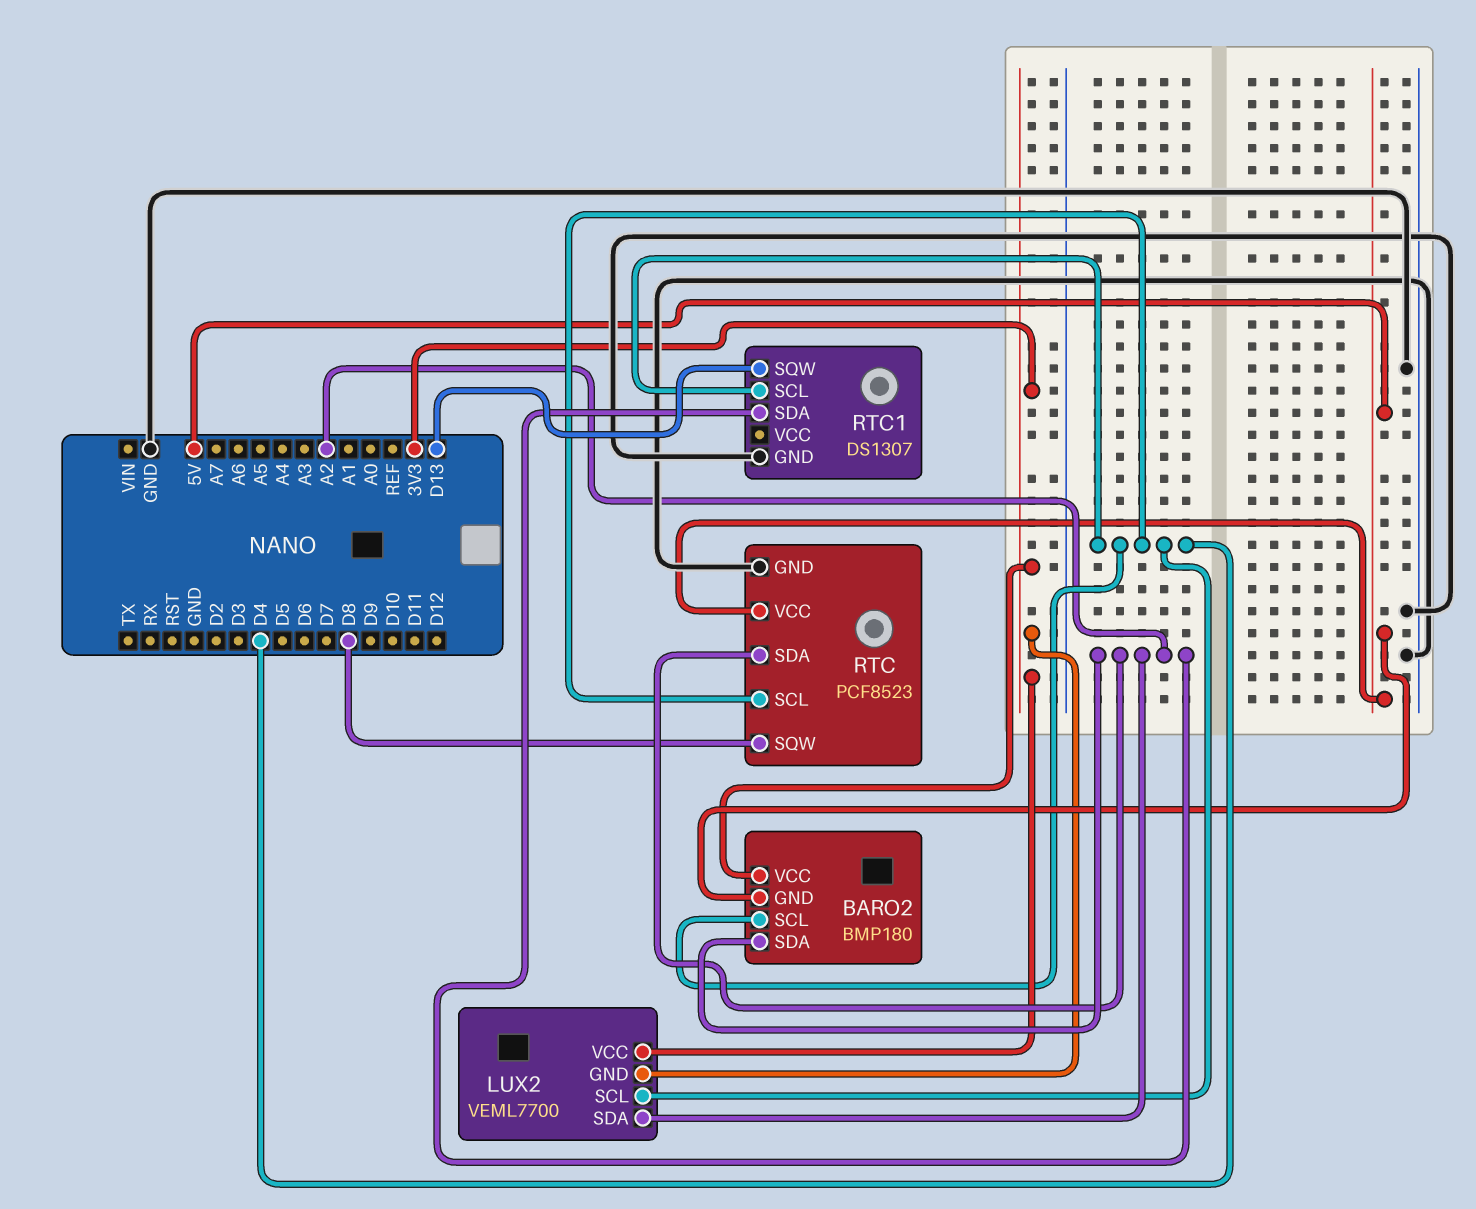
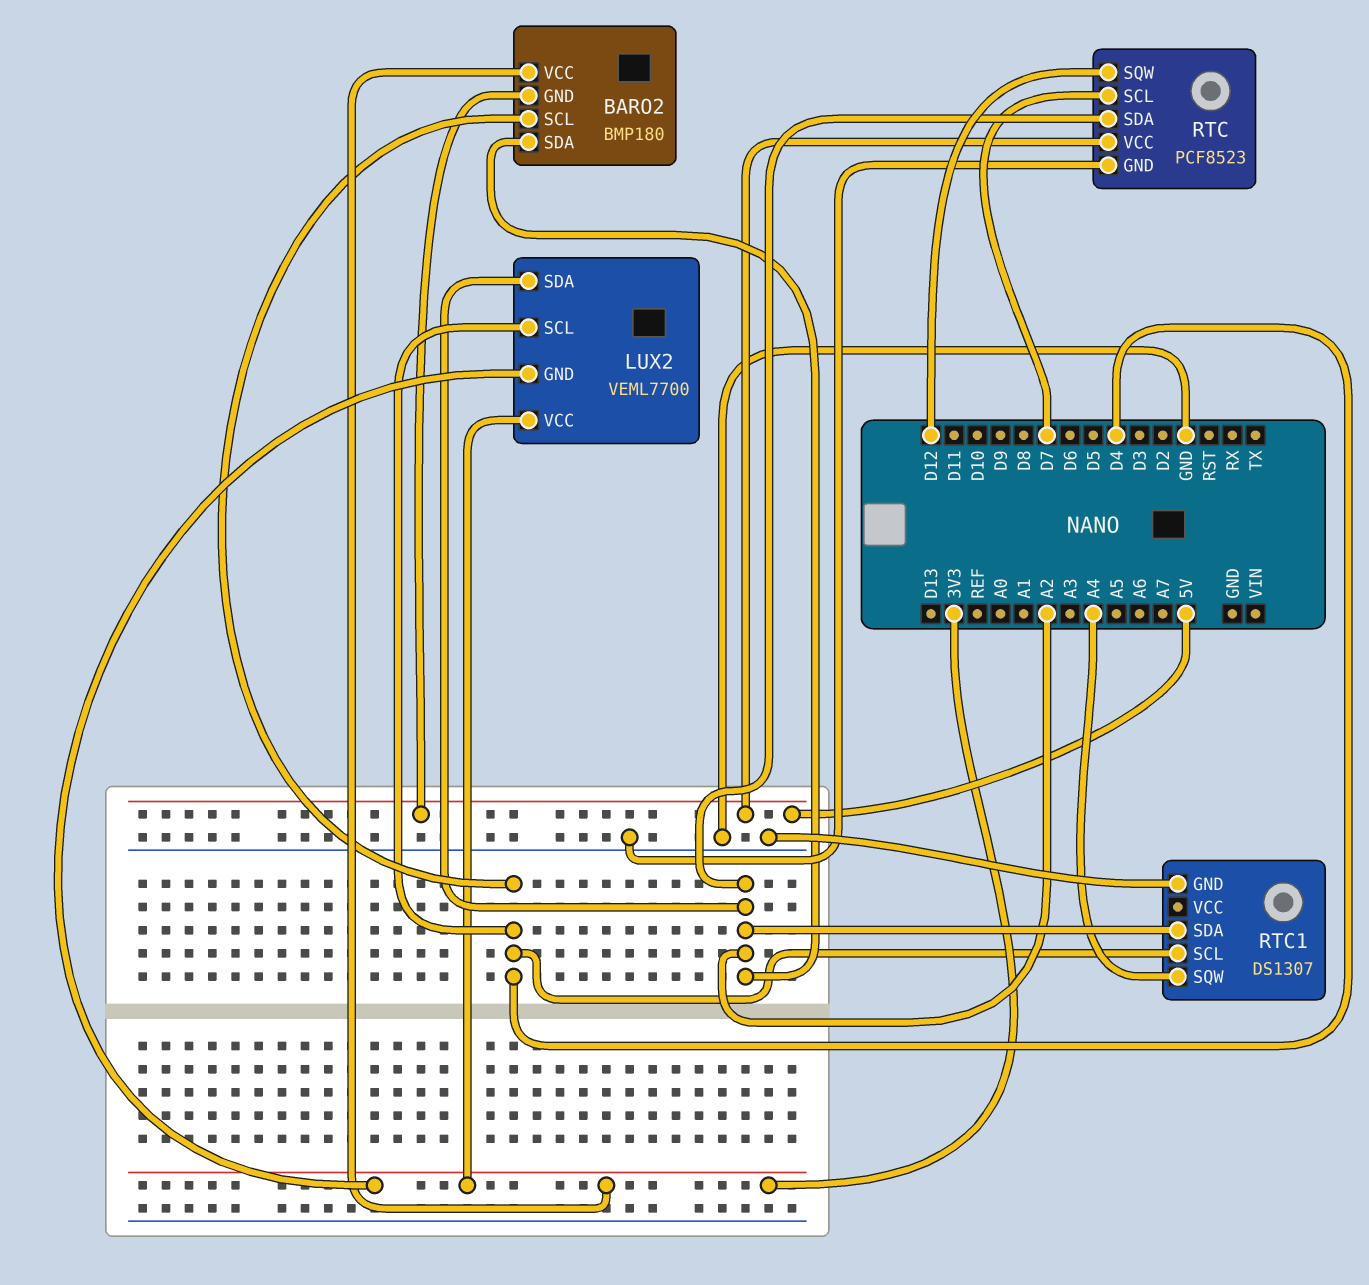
RTC pin SCL: D4 -> D7
RTC pin SQW: D8 -> D12
RTC1 pin SQW: D13 -> A4

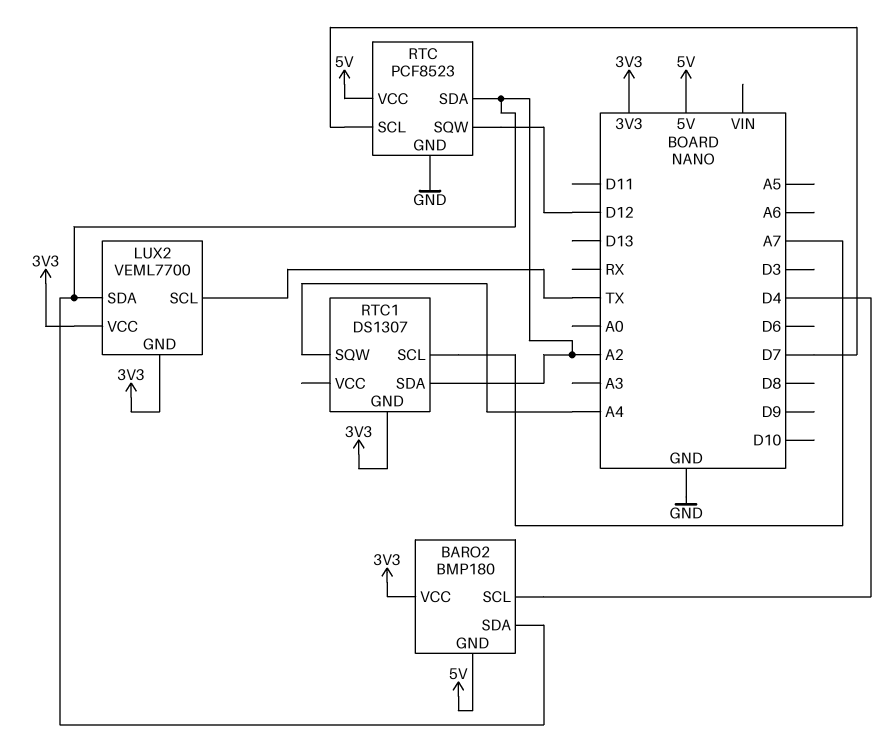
LUX2 pin SCL: D4 -> TX
RTC1 pin GND: GND -> 3V3
RTC1 pin SCL: D4 -> A7

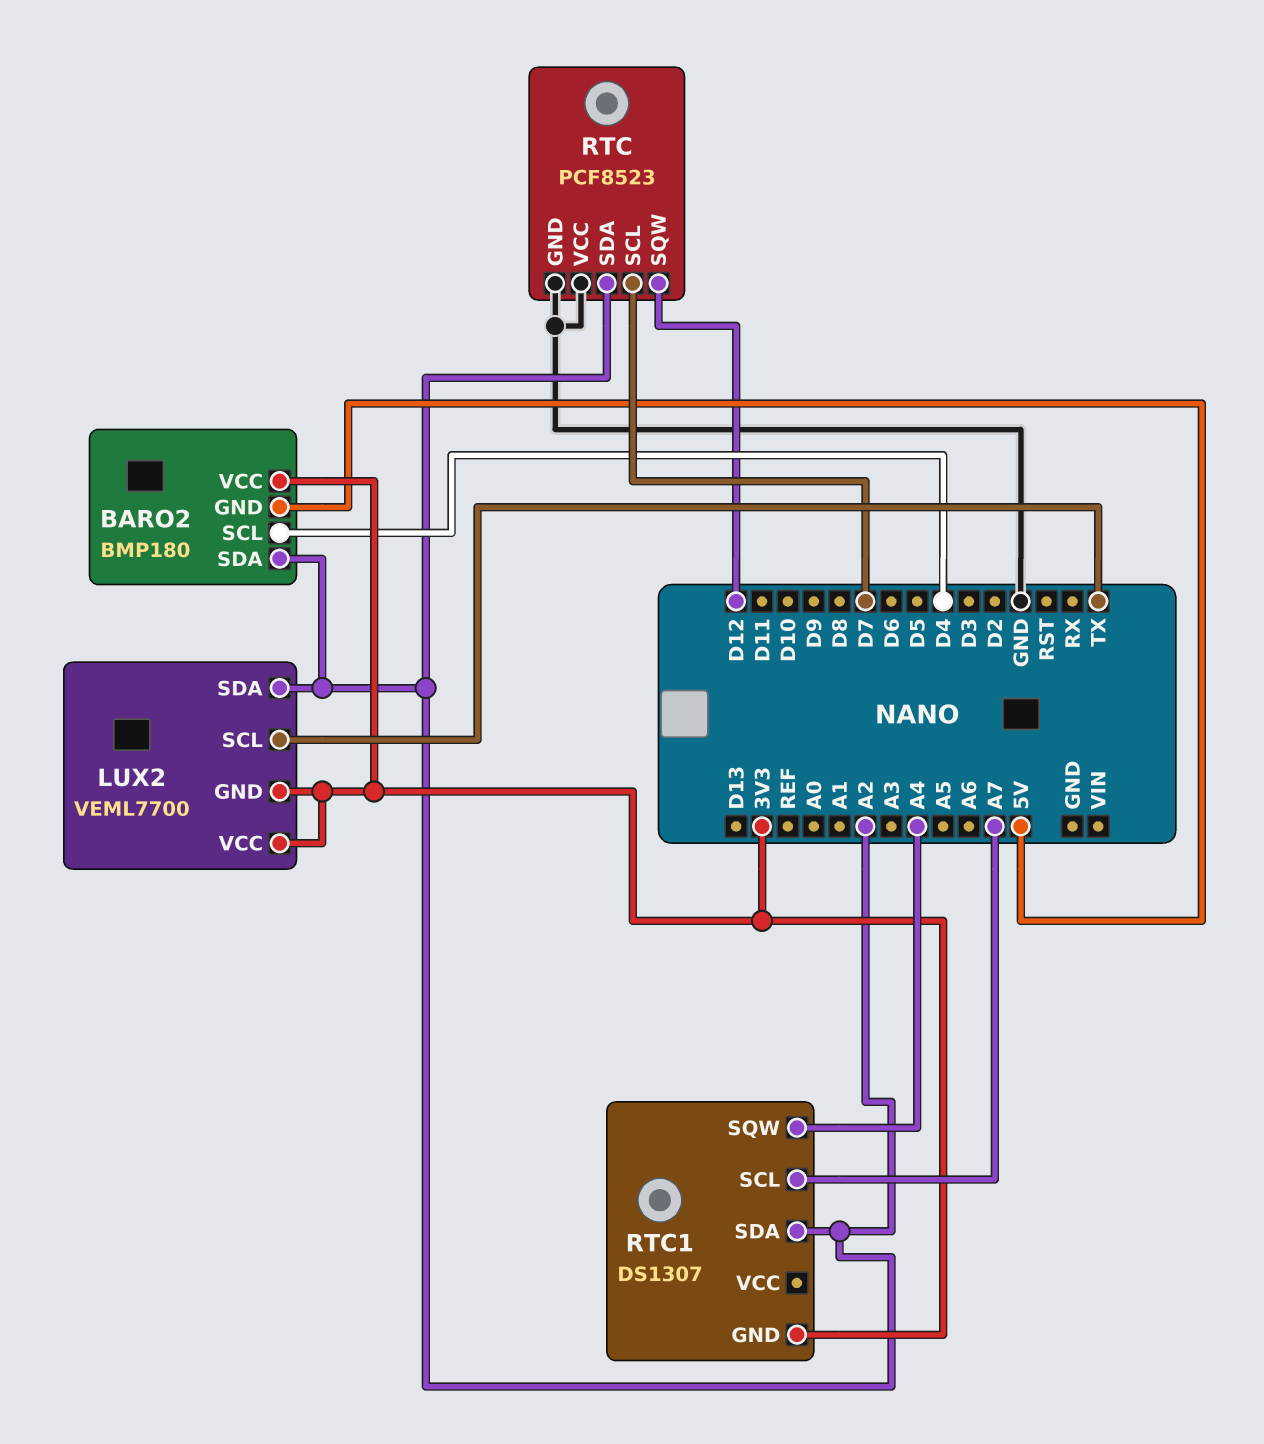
RTC pin VCC: 5V -> GND

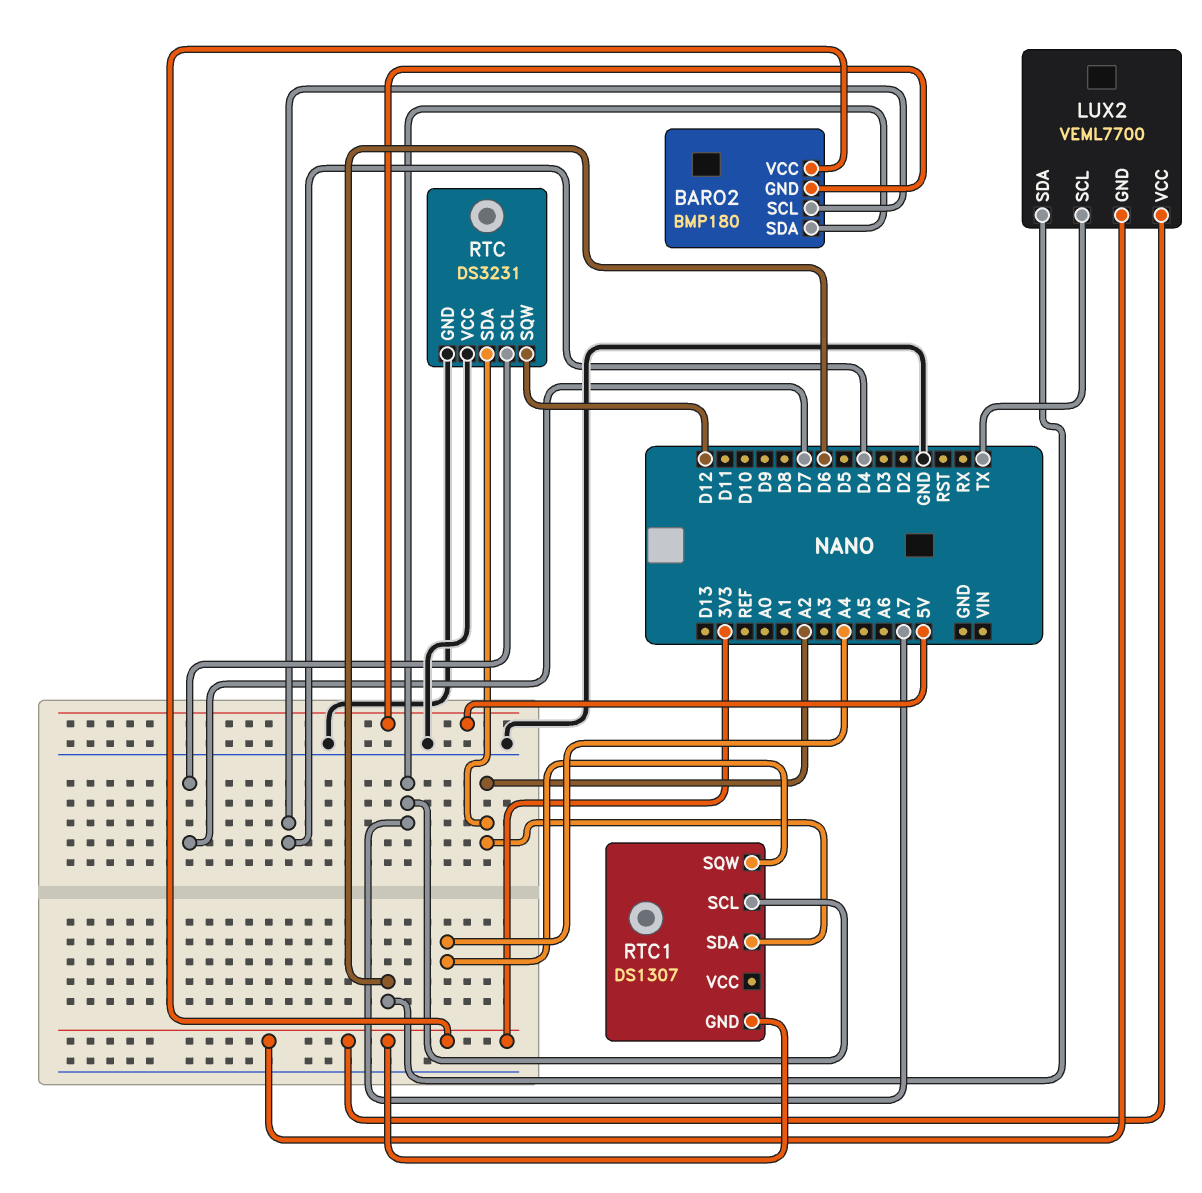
BARO2 pin SDA: A2 -> A7
LUX2 pin SDA: A2 -> D6
RTC: PCF8523 -> DS3231

